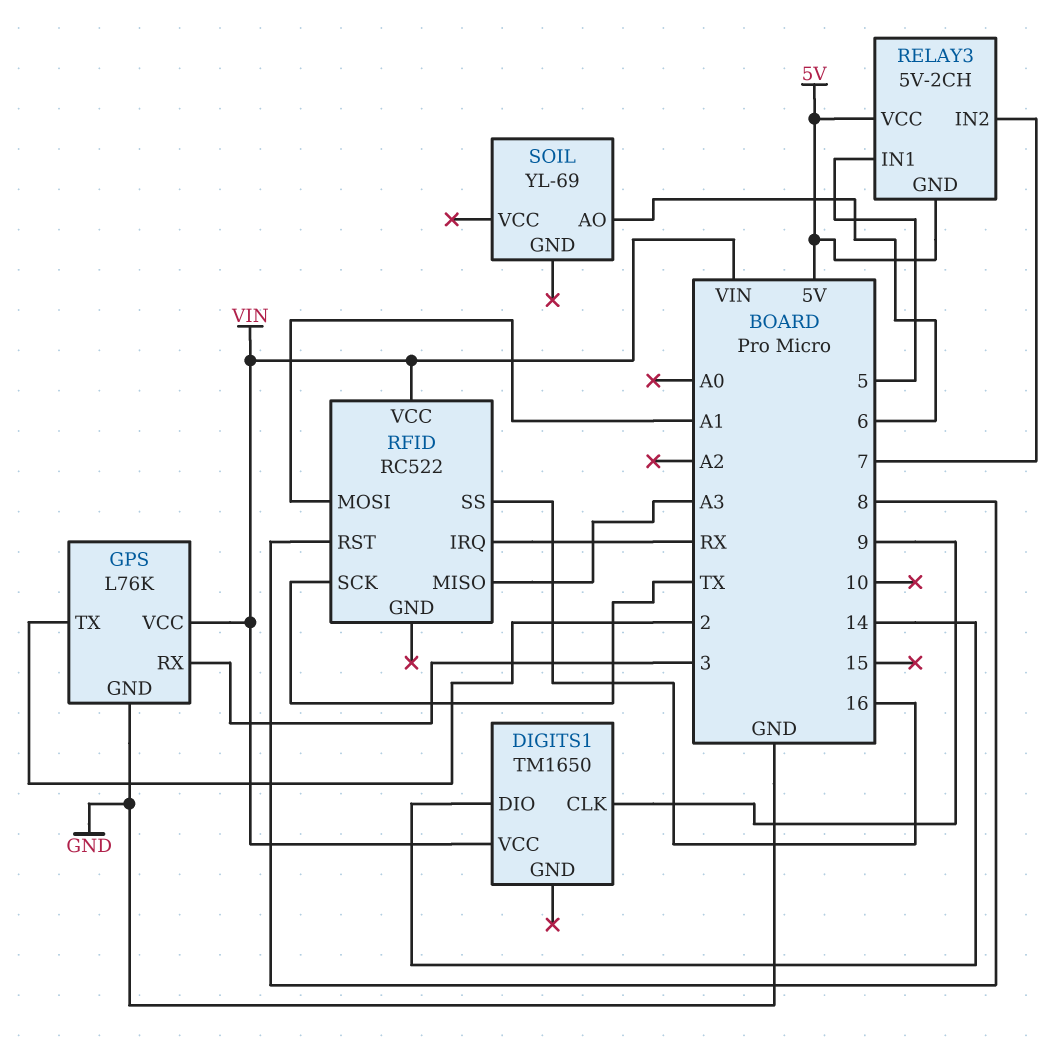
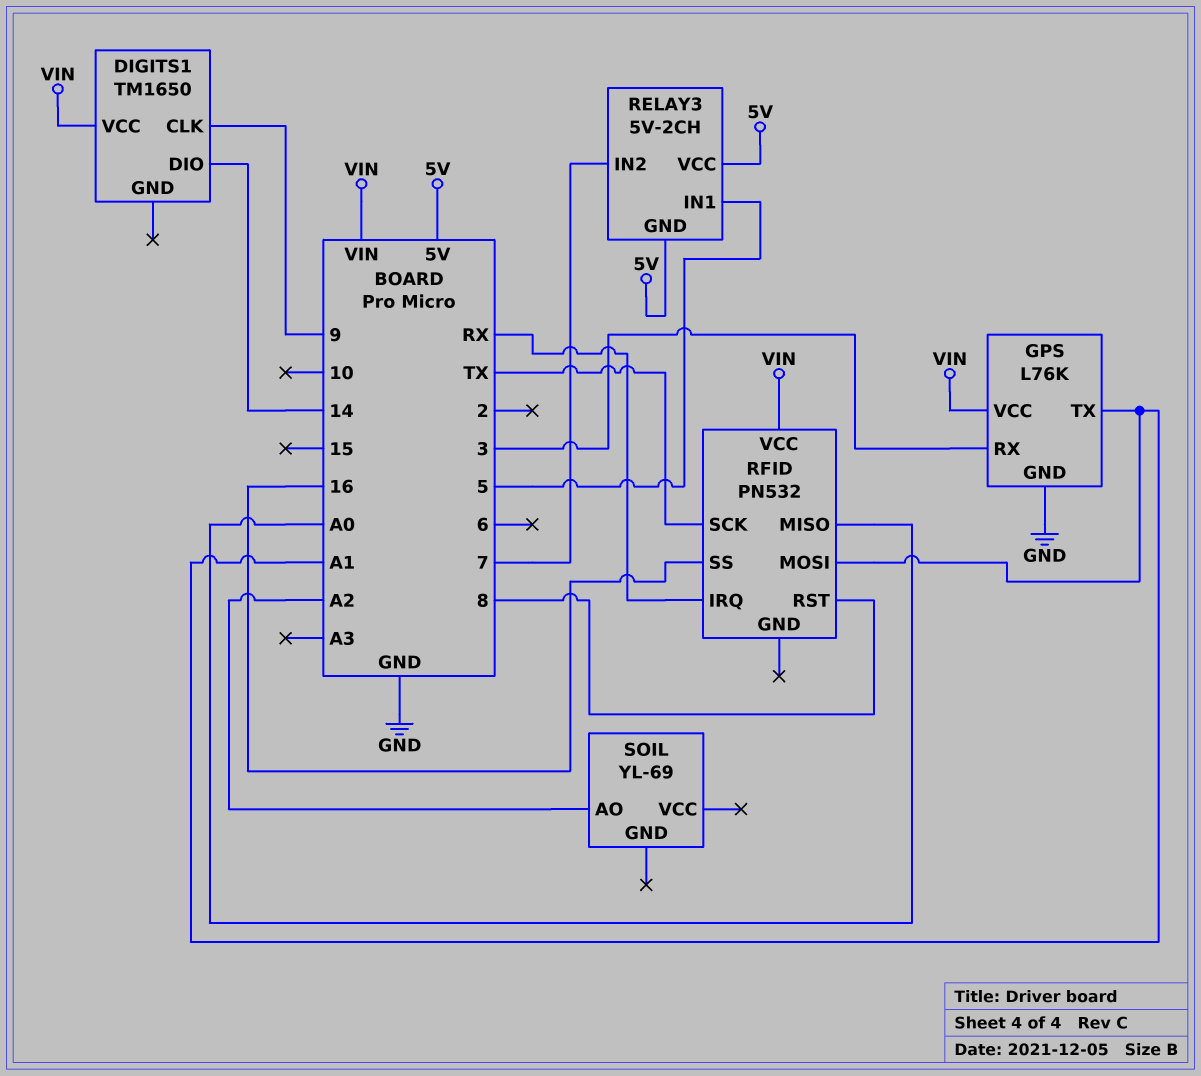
GPS pin TX: 2 -> A1
RFID: RC522 -> PN532
RFID pin MISO: A3 -> A0
SOIL pin AO: 6 -> A2

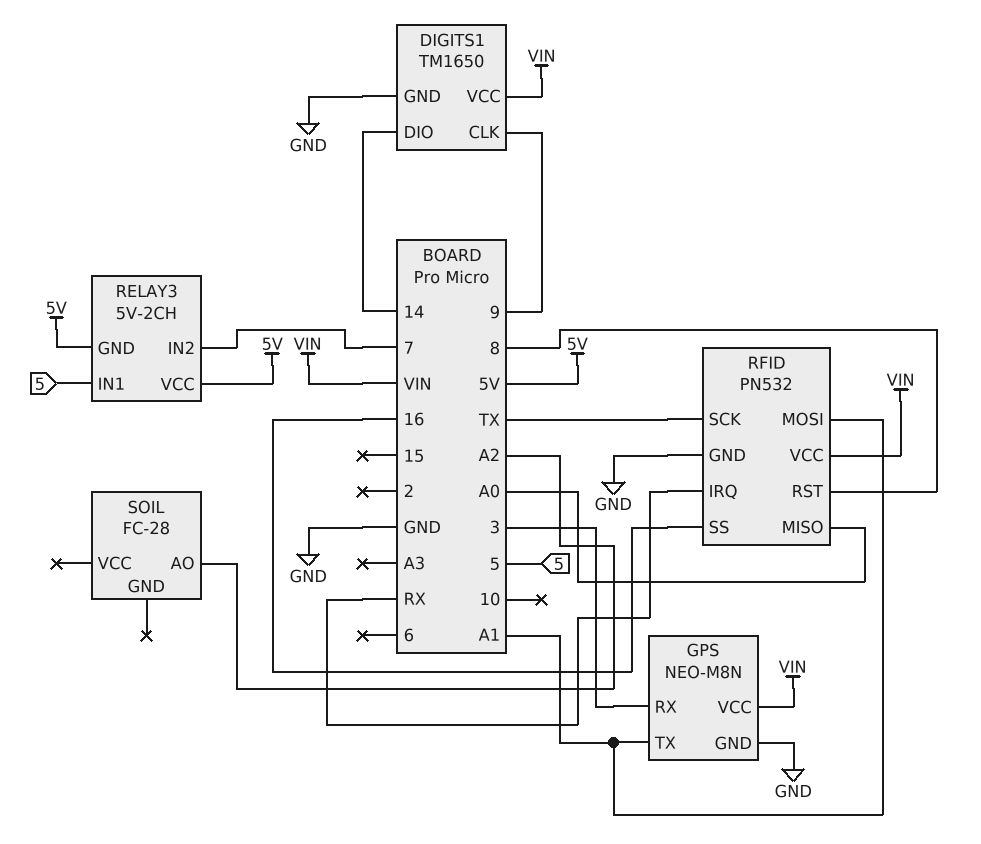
DIGITS1 pin GND: none -> GND
GPS: L76K -> NEO-M8N
RFID pin GND: none -> GND
SOIL: YL-69 -> FC-28

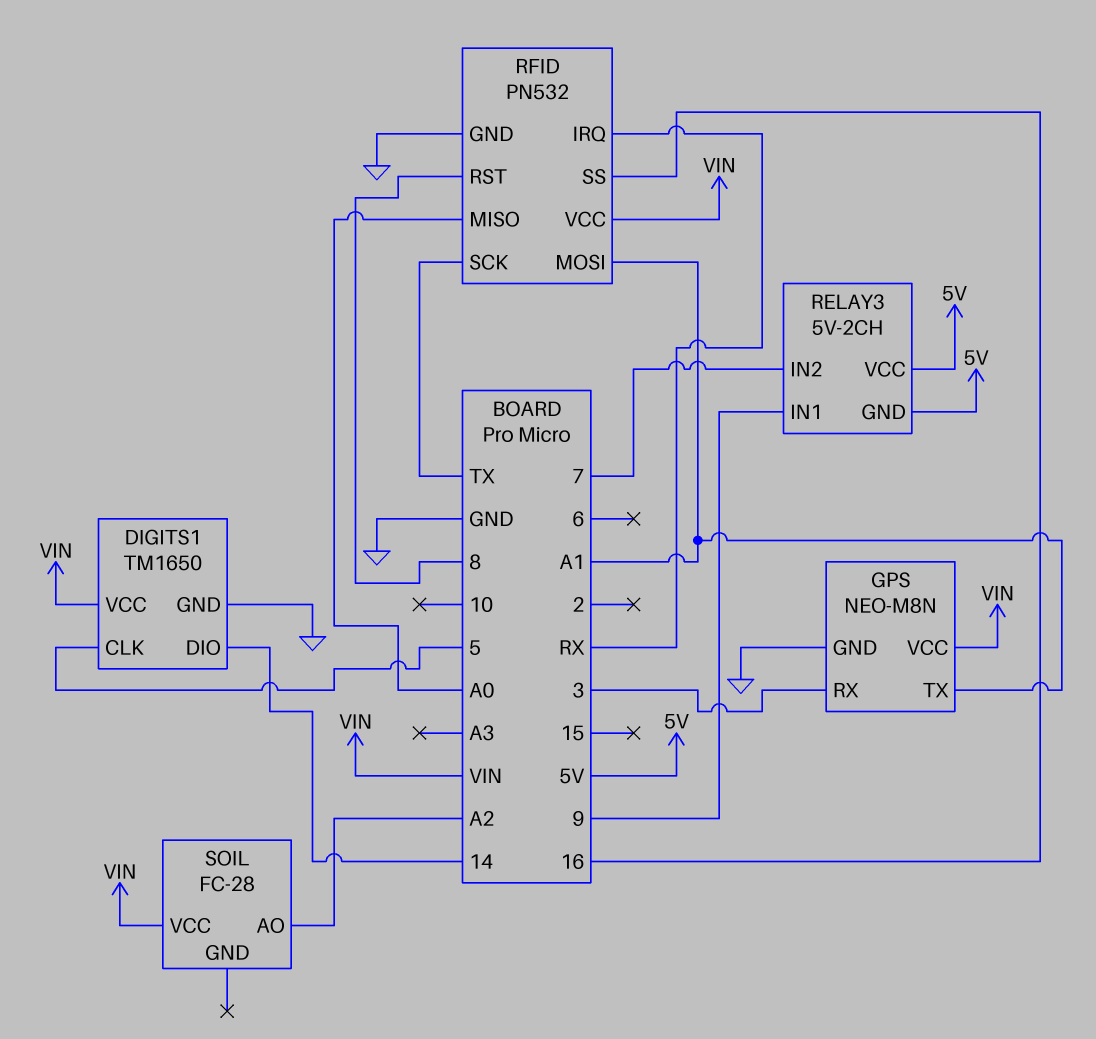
DIGITS1 pin CLK: 9 -> 5
RELAY3 pin IN1: 5 -> 9
SOIL pin VCC: none -> VIN

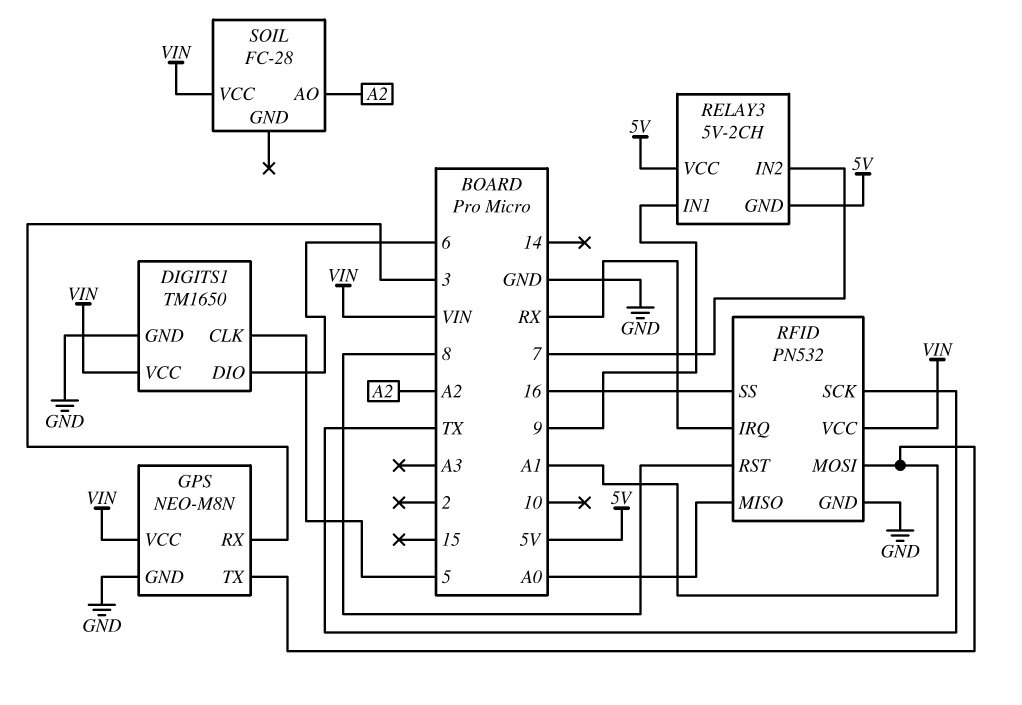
DIGITS1 pin DIO: 14 -> 6

